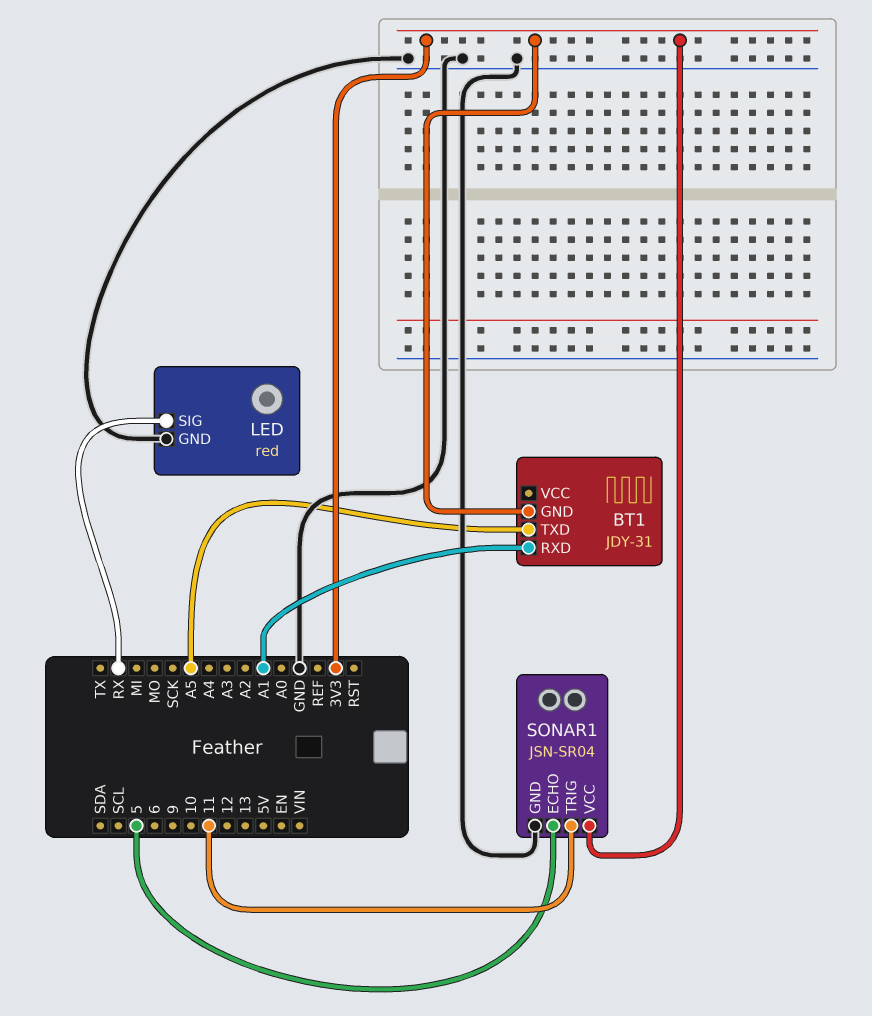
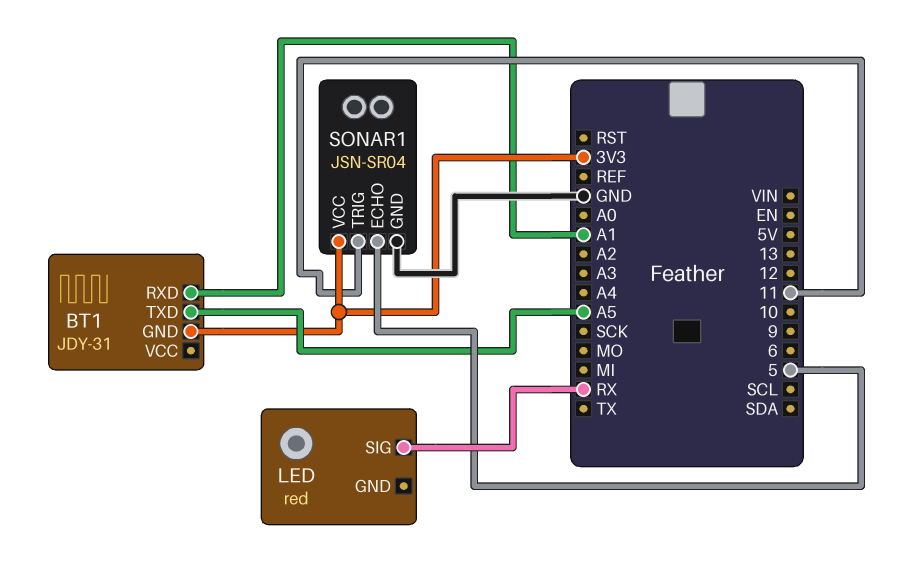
LED pin GND: GND -> none

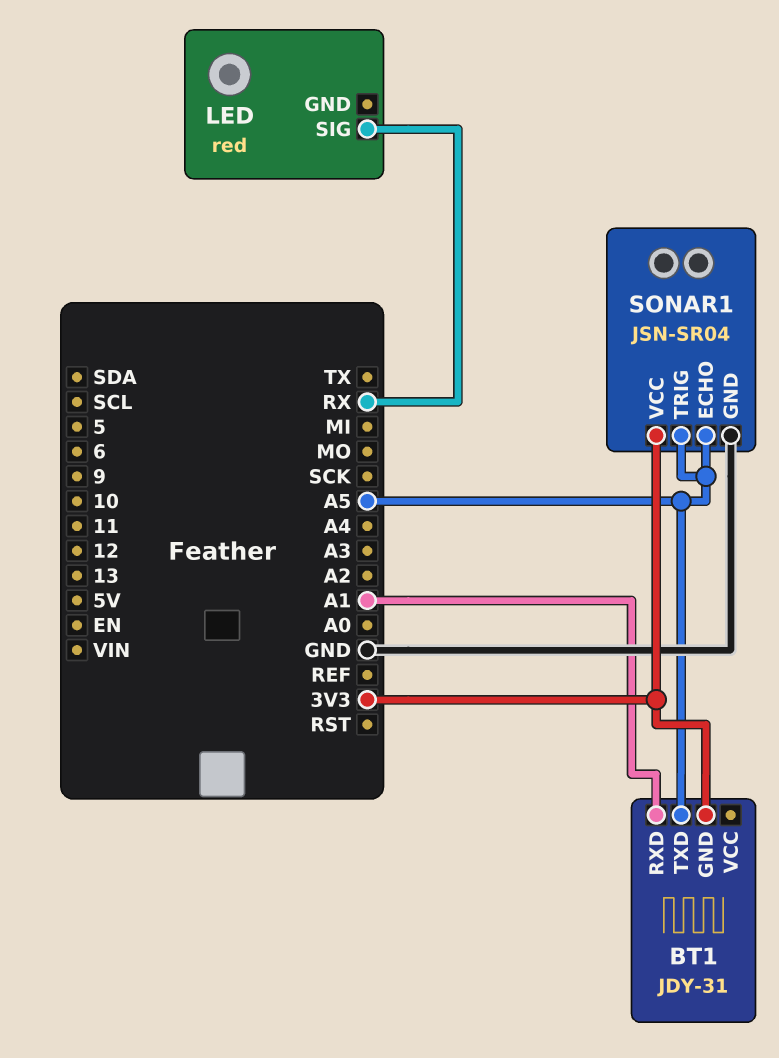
SONAR1 pin ECHO: 5 -> A5
SONAR1 pin TRIG: 11 -> A5

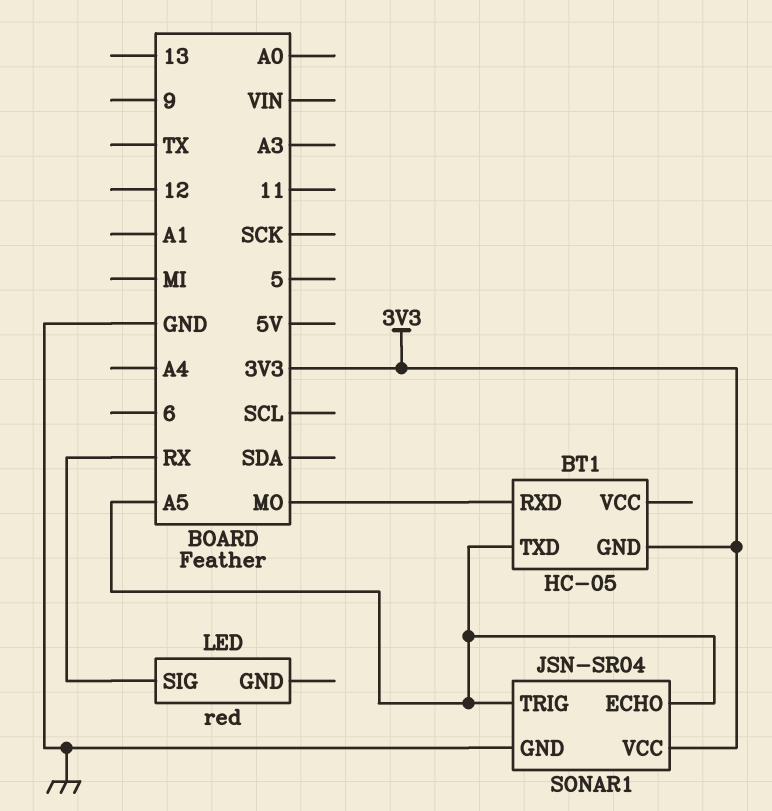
BT1: JDY-31 -> HC-05
BT1 pin RXD: A1 -> MO

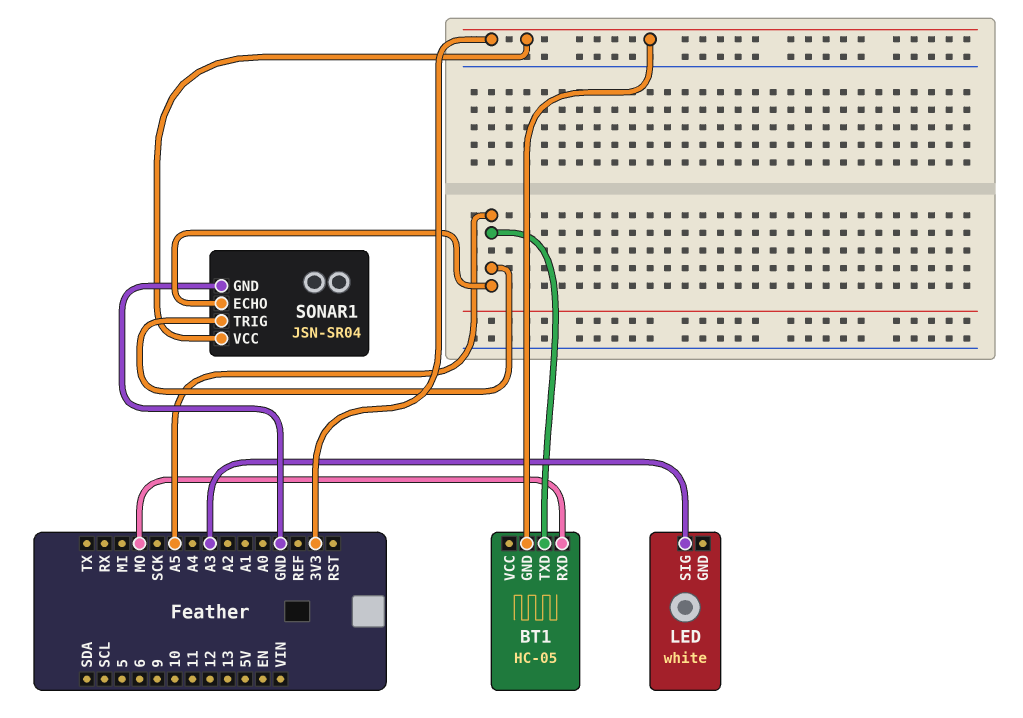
LED: red -> white
LED pin SIG: RX -> A3

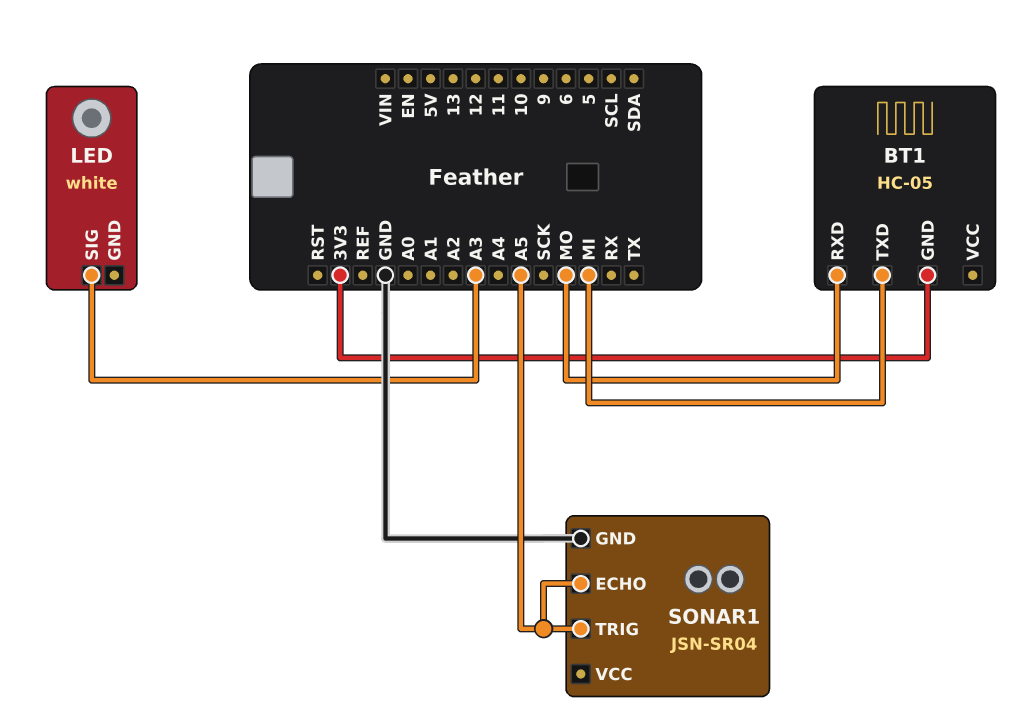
BT1 pin TXD: A5 -> MI
SONAR1 pin VCC: 3V3 -> none

